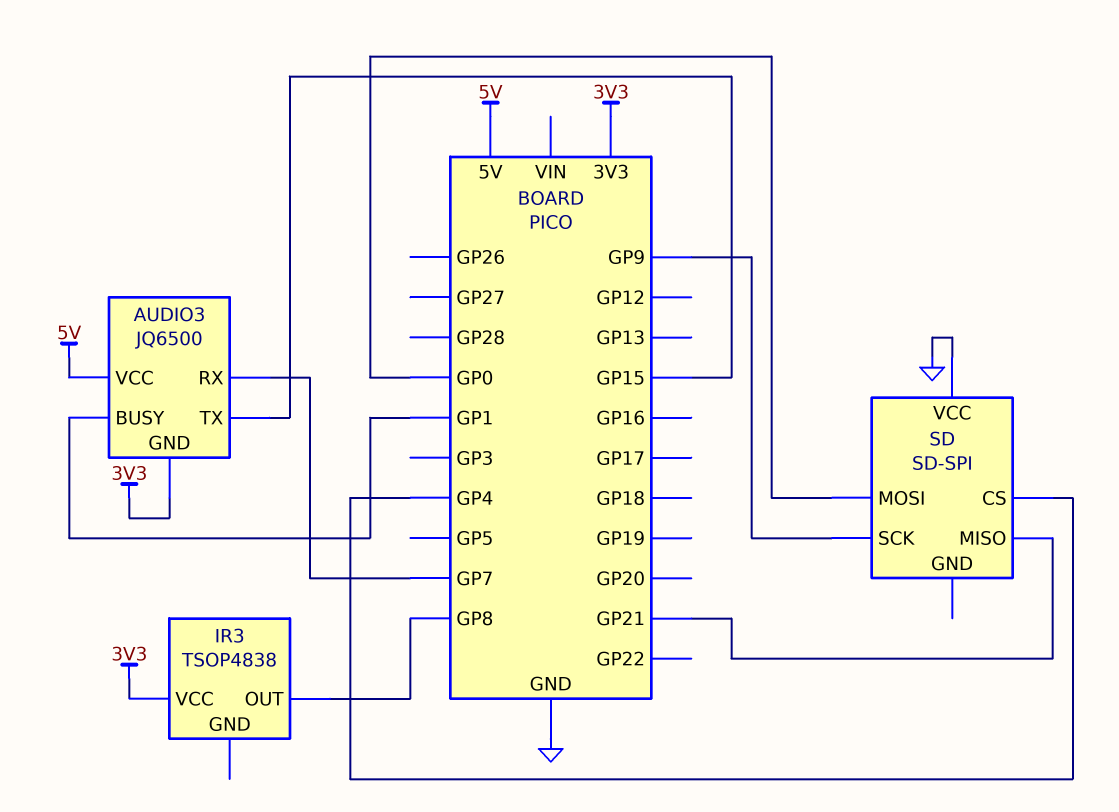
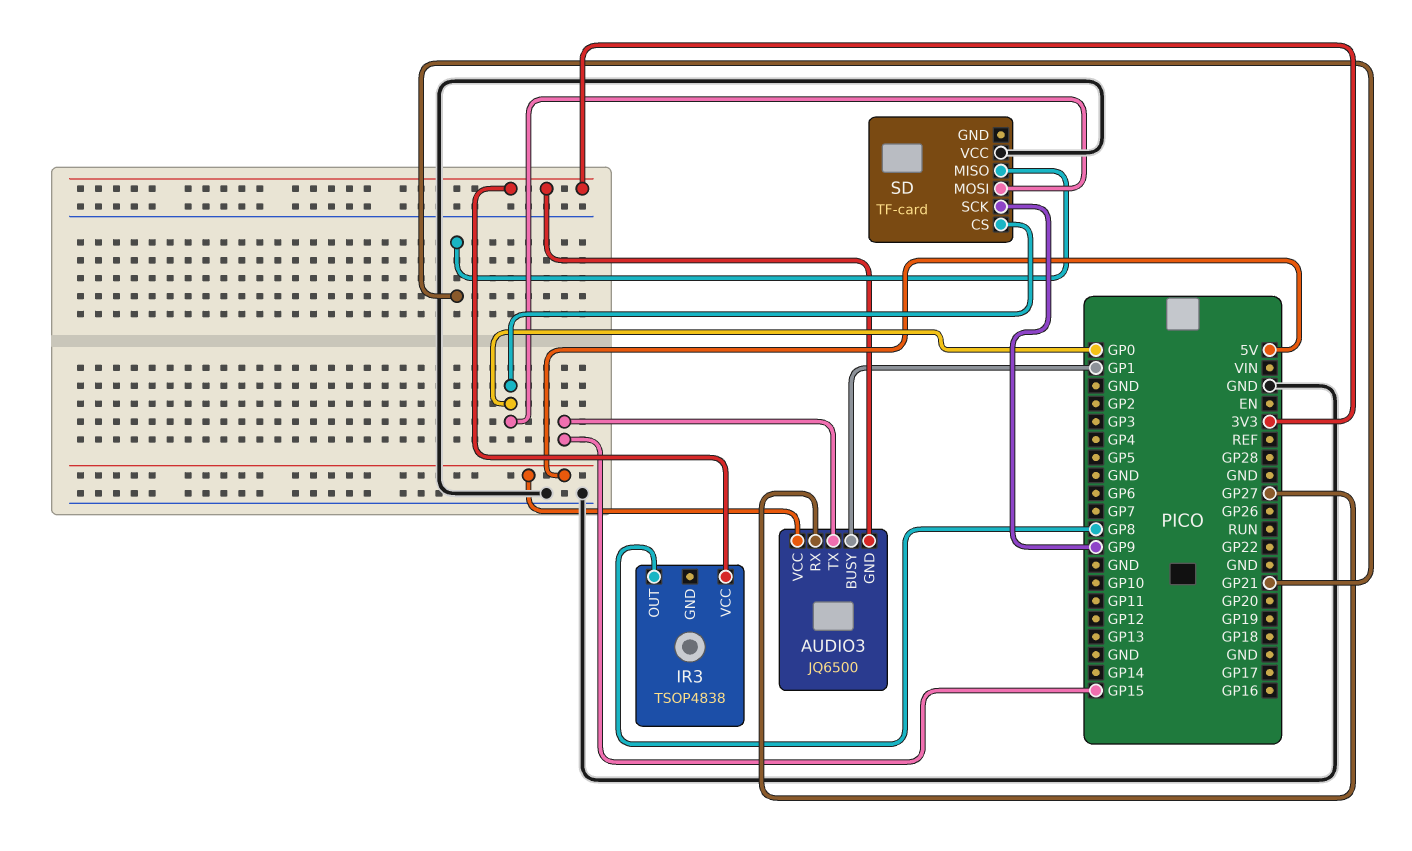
AUDIO3 pin RX: GP7 -> GP27
SD: SD-SPI -> TF-card
SD pin CS: GP4 -> GP0

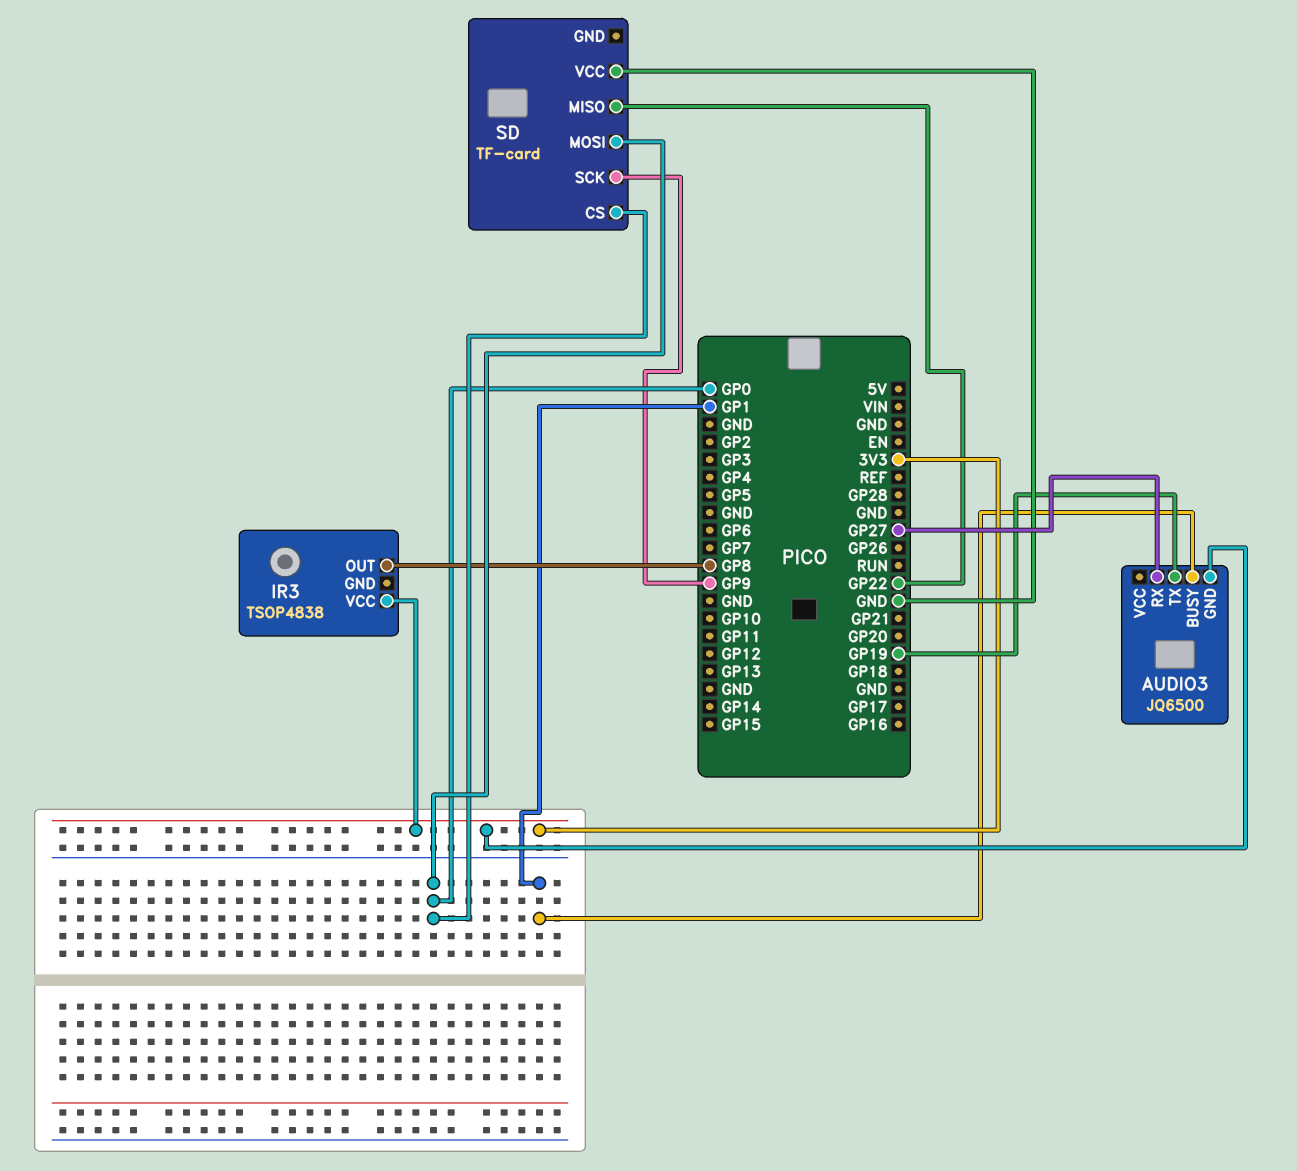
AUDIO3 pin TX: GP15 -> GP19
AUDIO3 pin VCC: 5V -> none
SD pin MISO: GP21 -> GP22

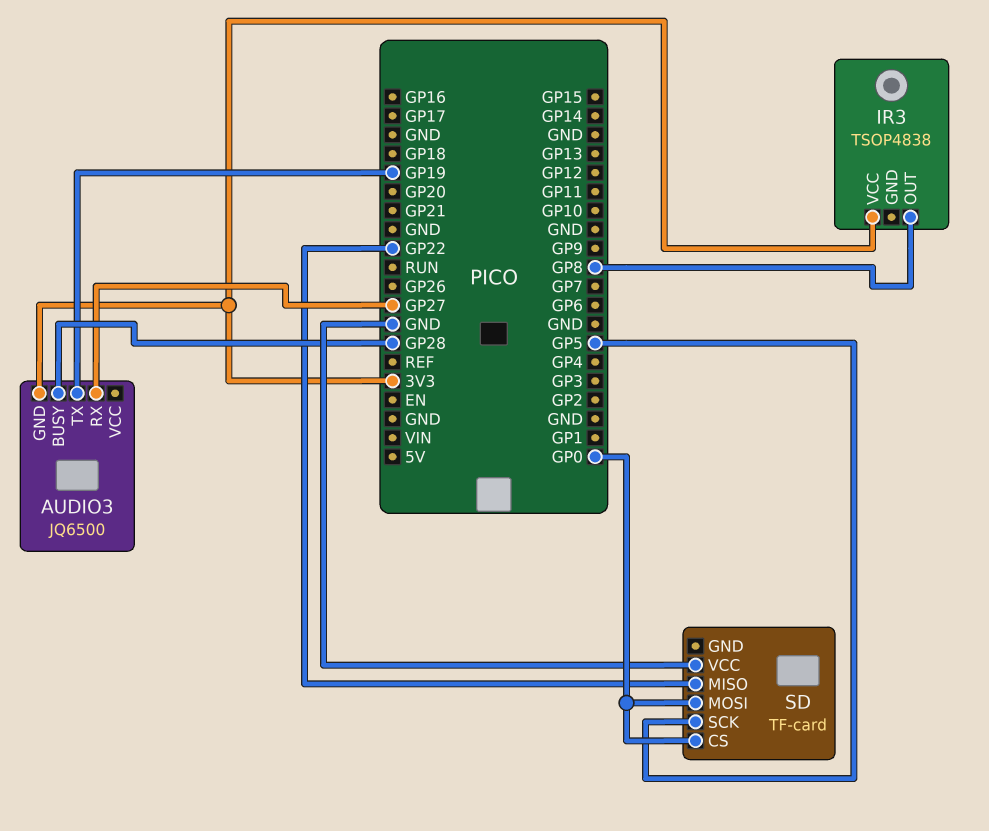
AUDIO3 pin BUSY: GP1 -> GP28
SD pin SCK: GP9 -> GP5

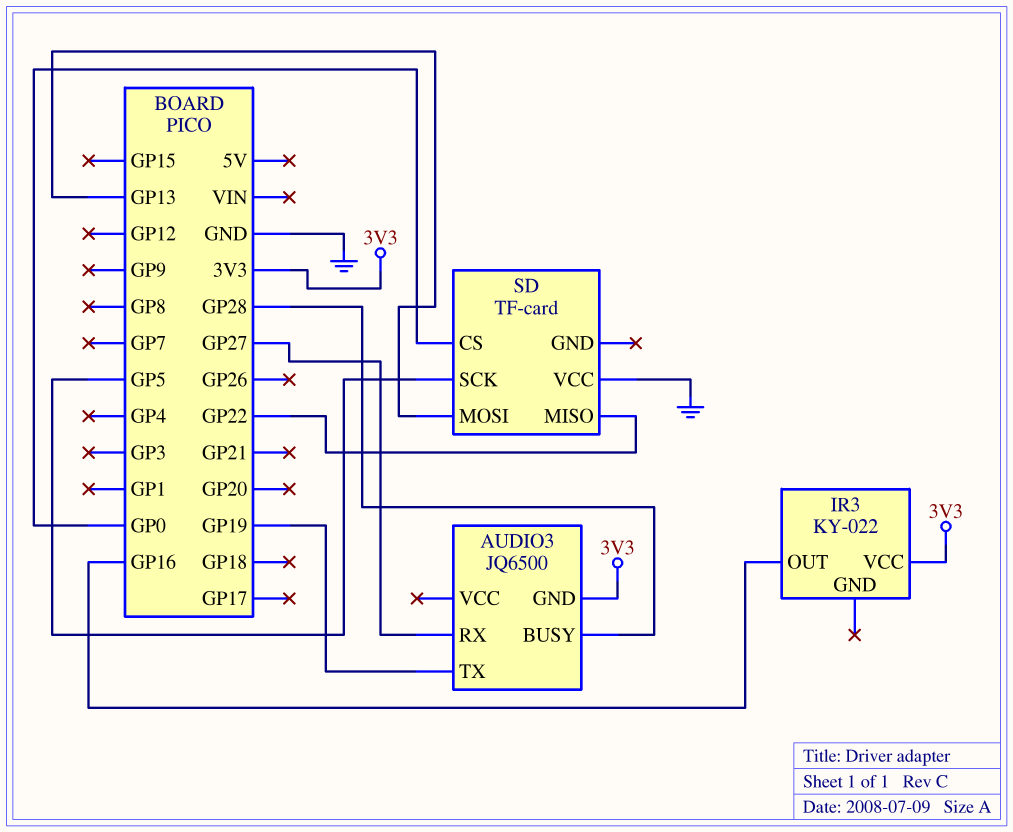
IR3: TSOP4838 -> KY-022
IR3 pin OUT: GP8 -> GP16
SD pin MOSI: GP0 -> GP13

